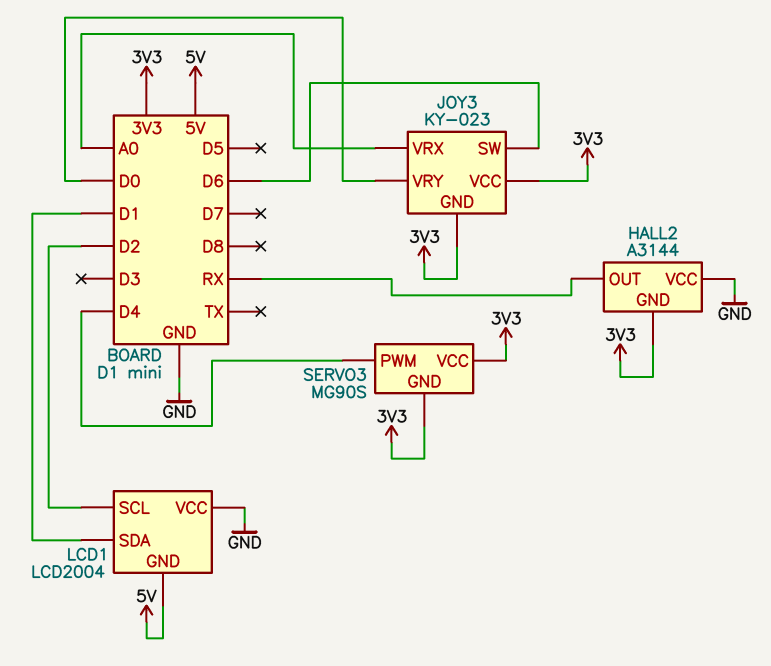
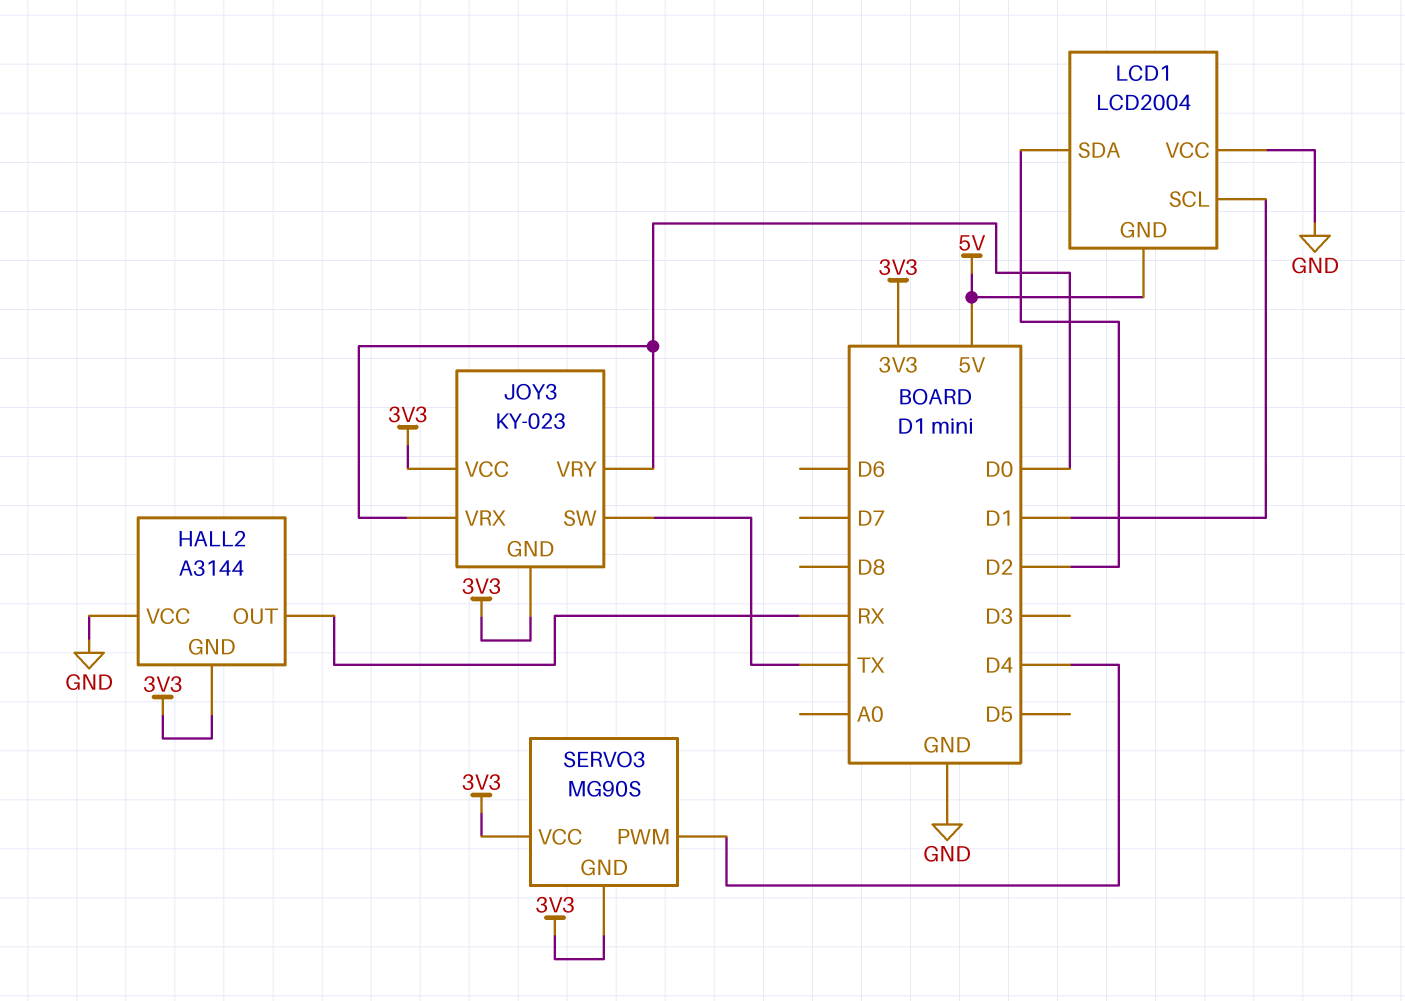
JOY3 pin SW: D6 -> TX
JOY3 pin VRX: A0 -> D0
LCD1 pin SCL: D2 -> D1
LCD1 pin SDA: D1 -> D2

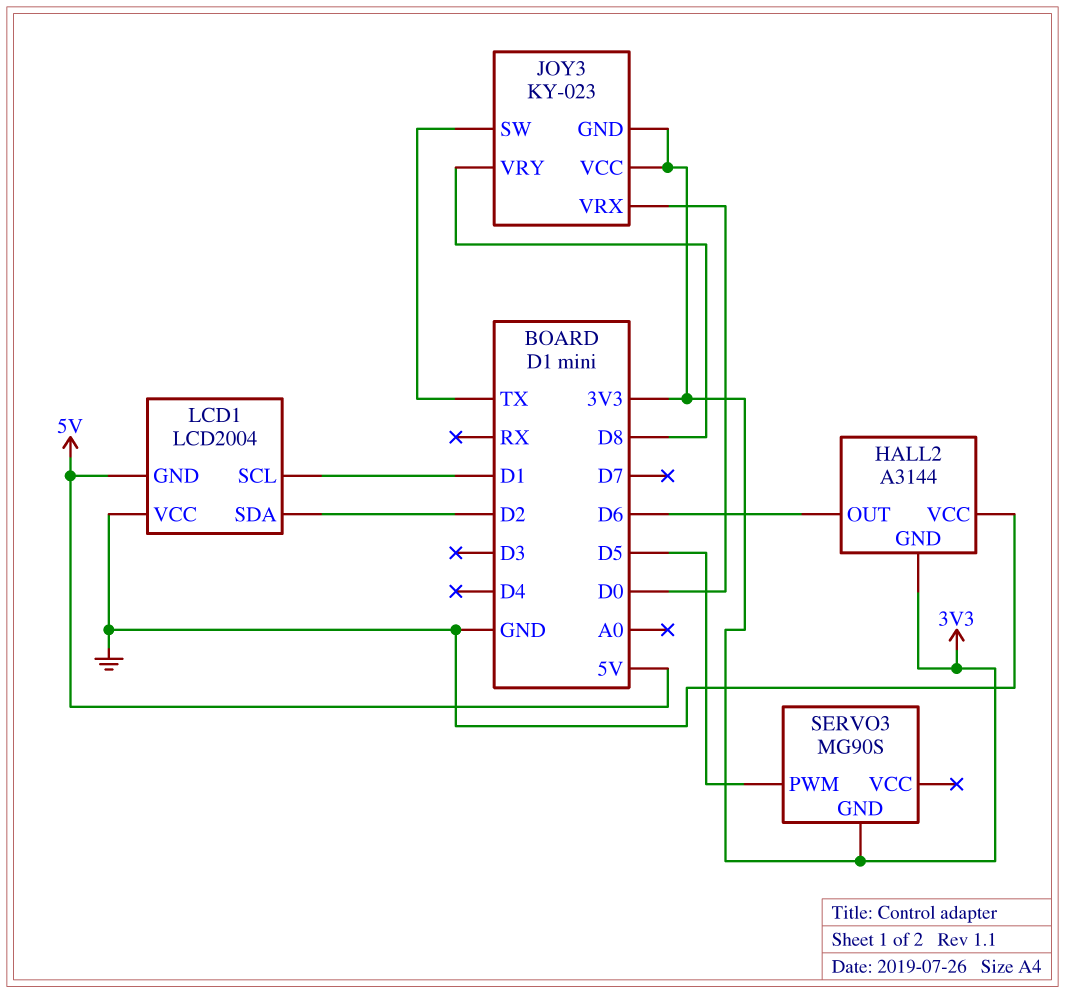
HALL2 pin OUT: RX -> D6
JOY3 pin VRY: D0 -> D8
SERVO3 pin PWM: D4 -> D5
SERVO3 pin VCC: 3V3 -> none

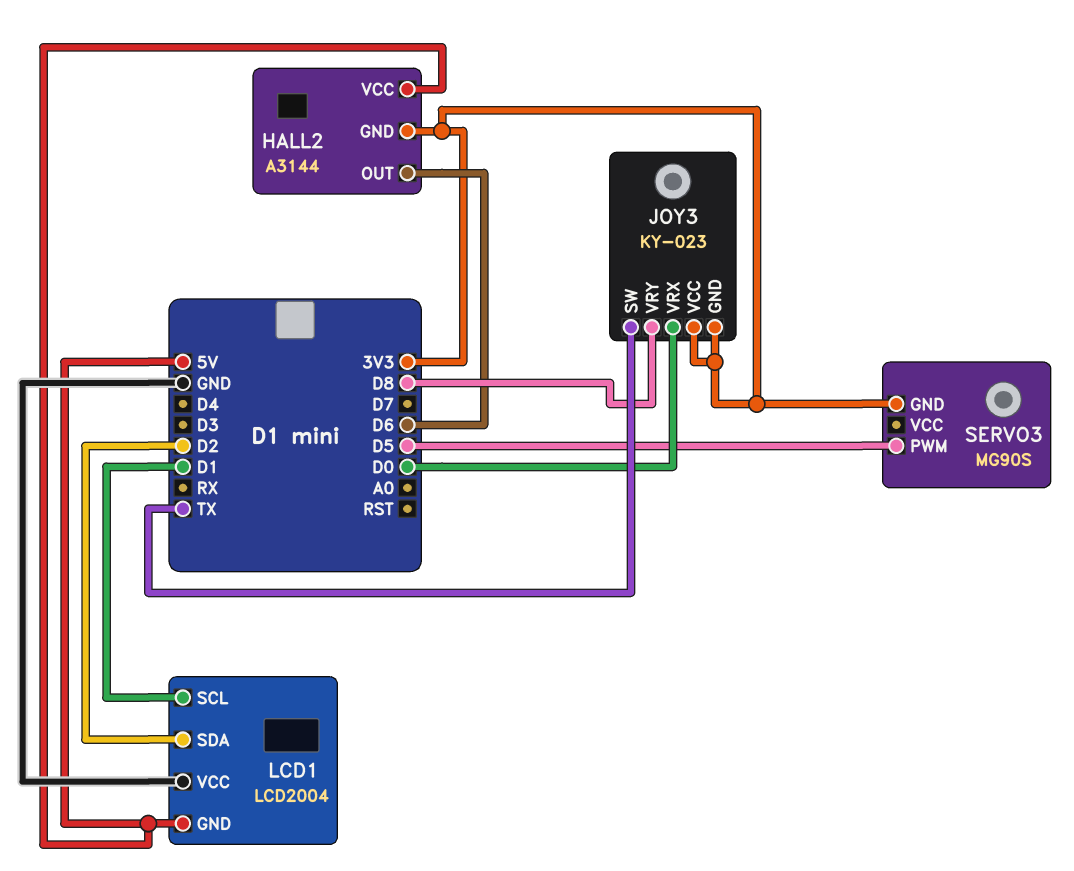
HALL2 pin VCC: GND -> 5V

